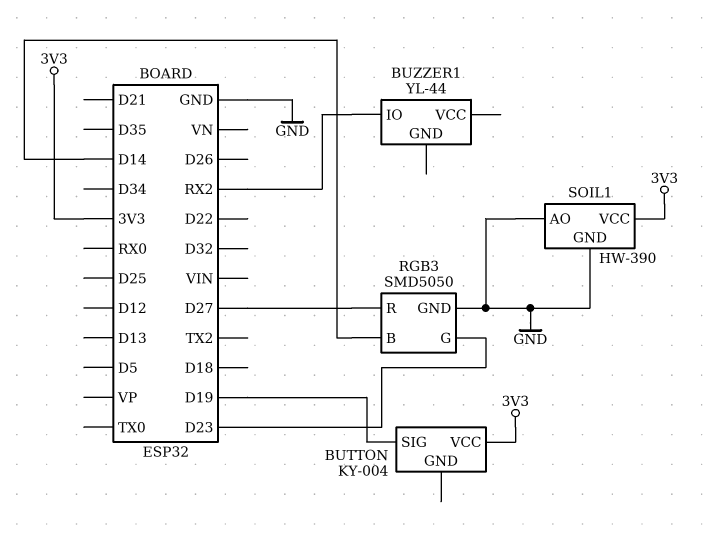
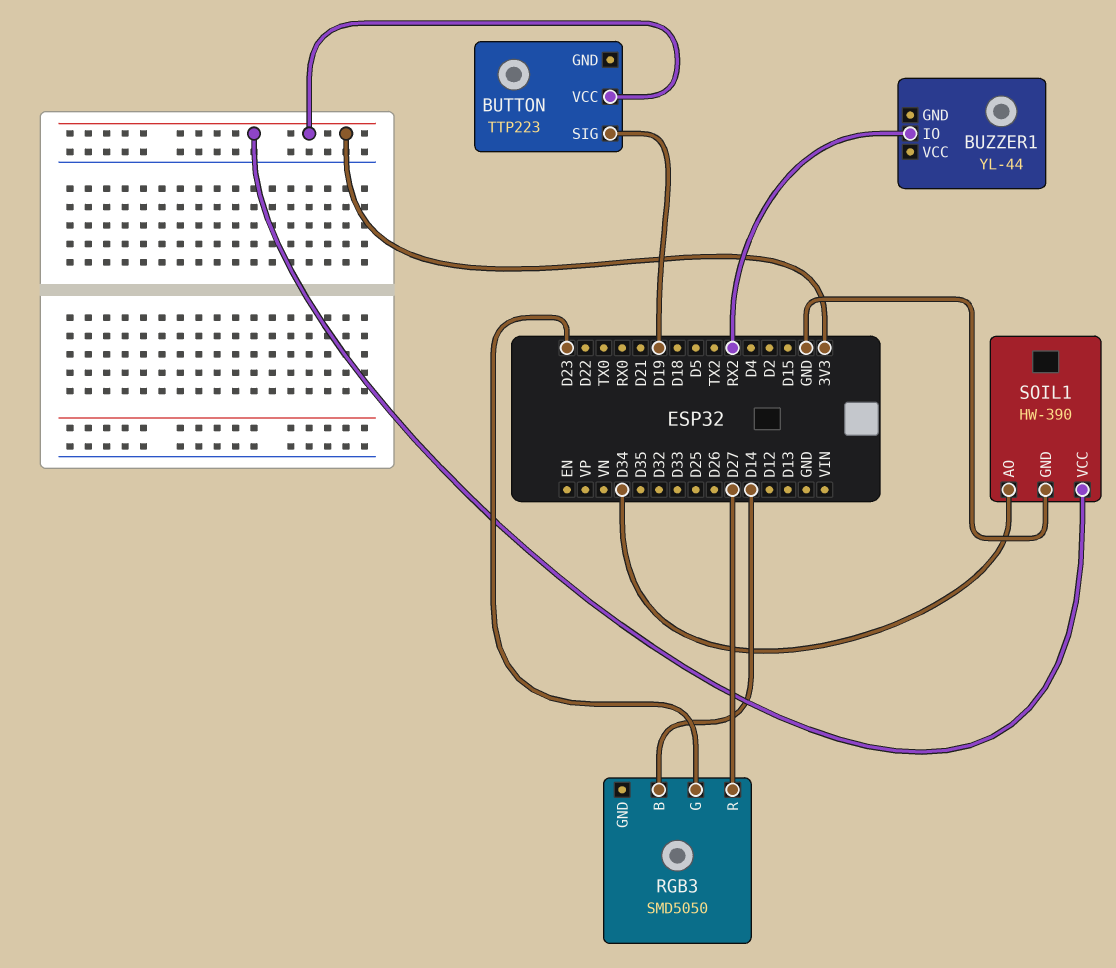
BUTTON: KY-004 -> TTP223
RGB3 pin GND: GND -> none
SOIL1 pin AO: GND -> D34

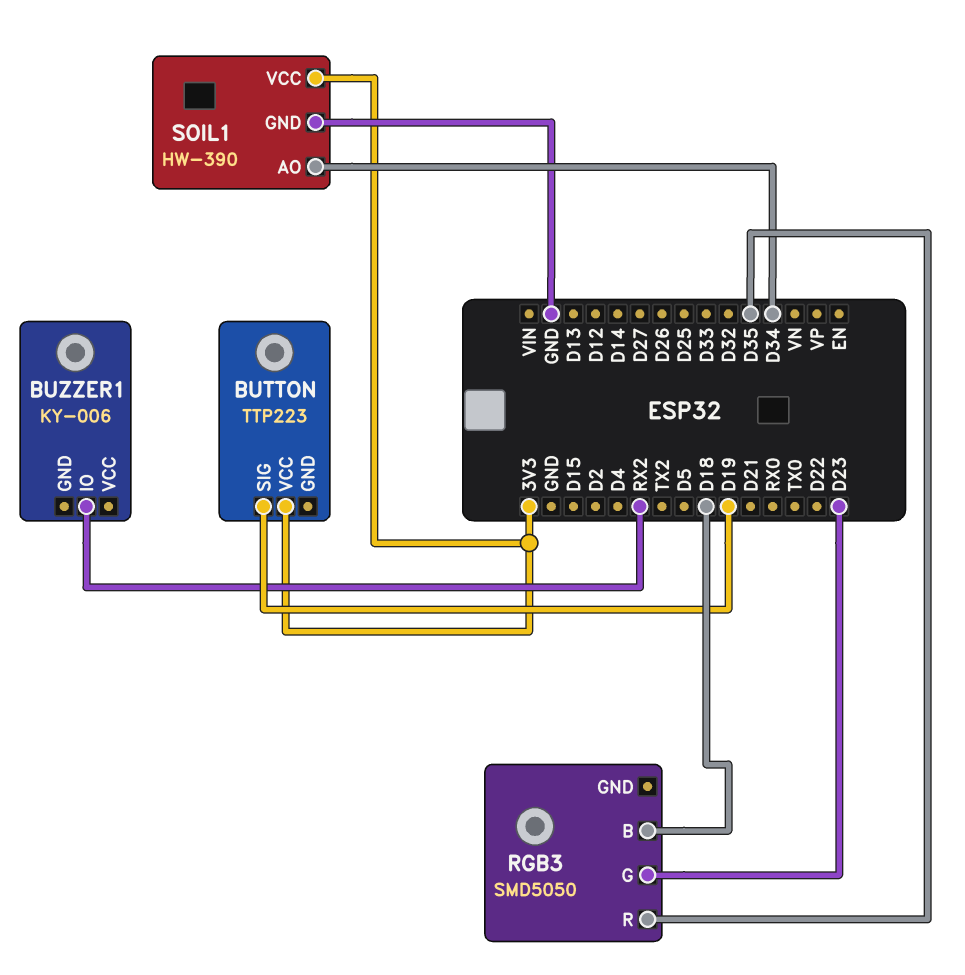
BUZZER1: YL-44 -> KY-006
RGB3 pin B: D14 -> D18
RGB3 pin R: D27 -> D35

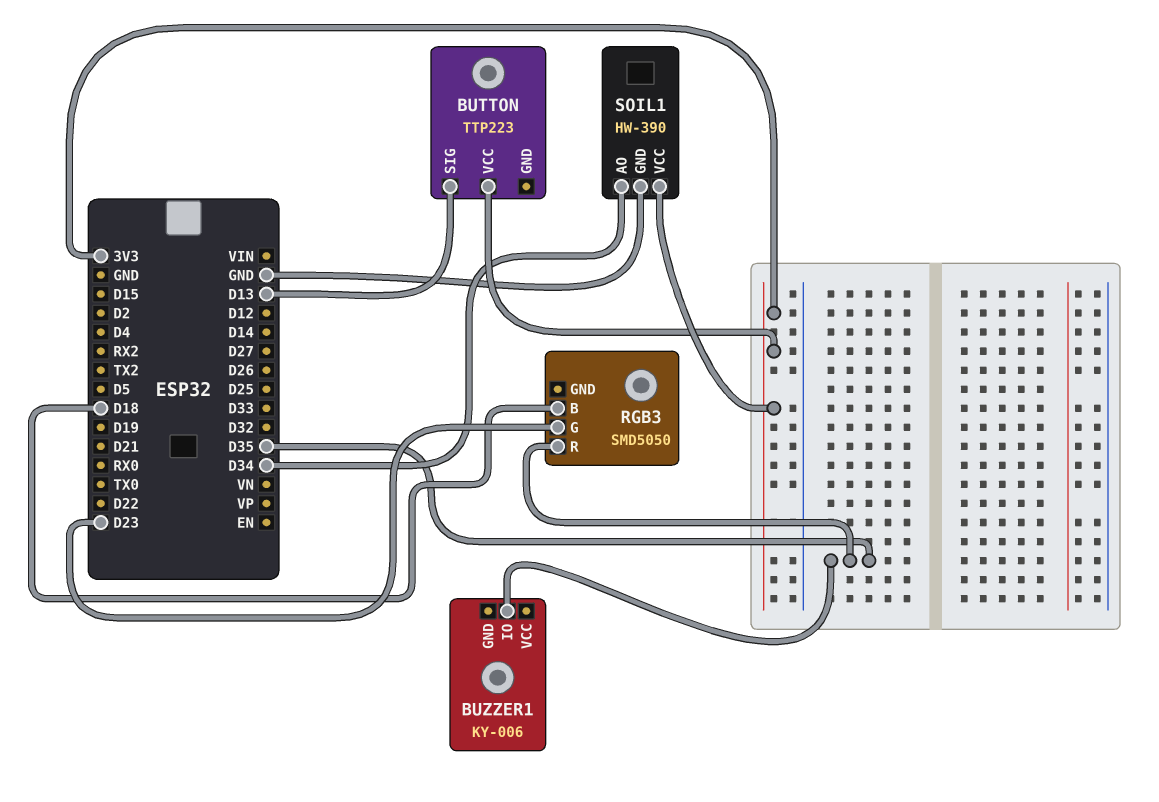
BUTTON pin SIG: D19 -> D13
BUZZER1 pin IO: RX2 -> D35

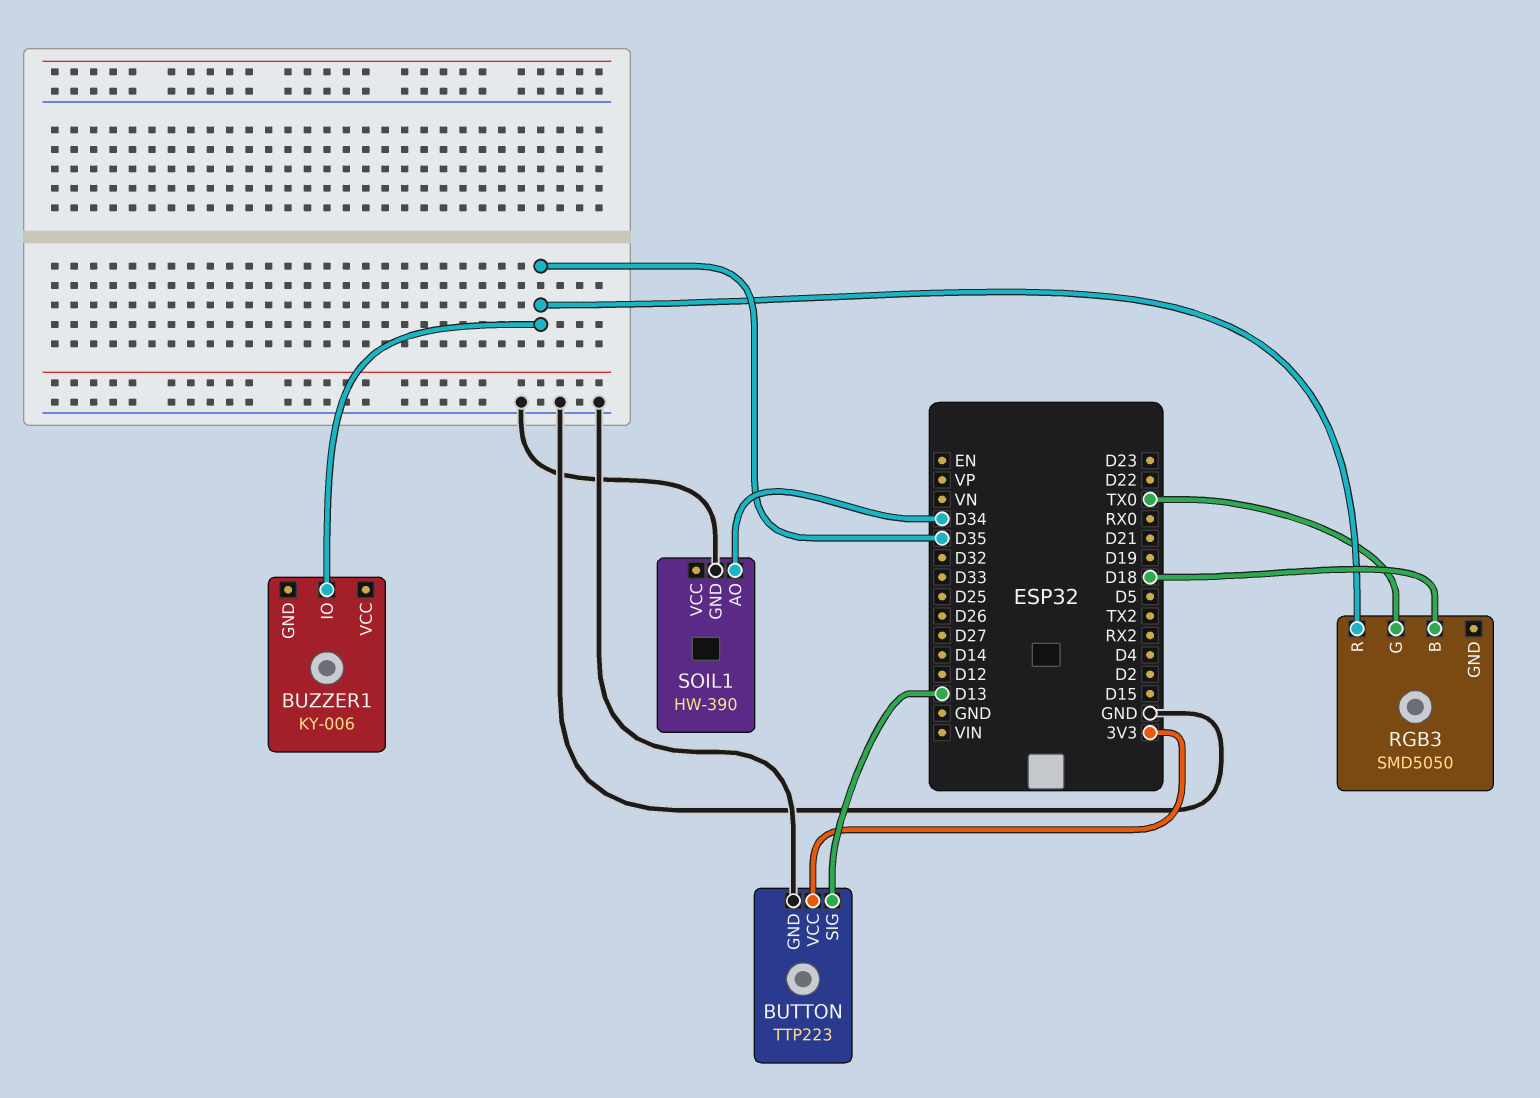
BUTTON pin GND: none -> GND
RGB3 pin G: D23 -> TX0
SOIL1 pin VCC: 3V3 -> none

